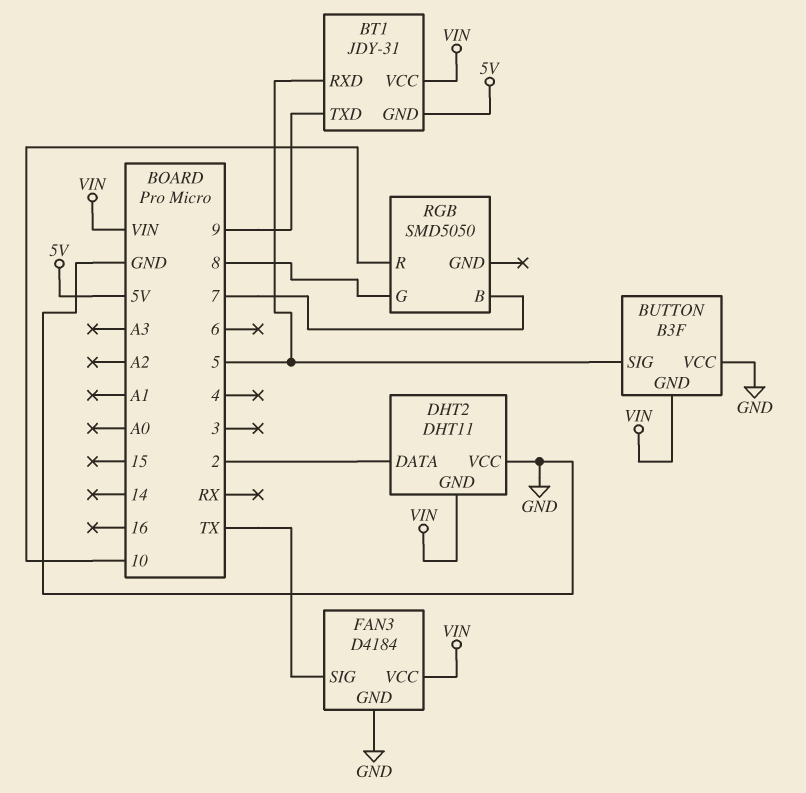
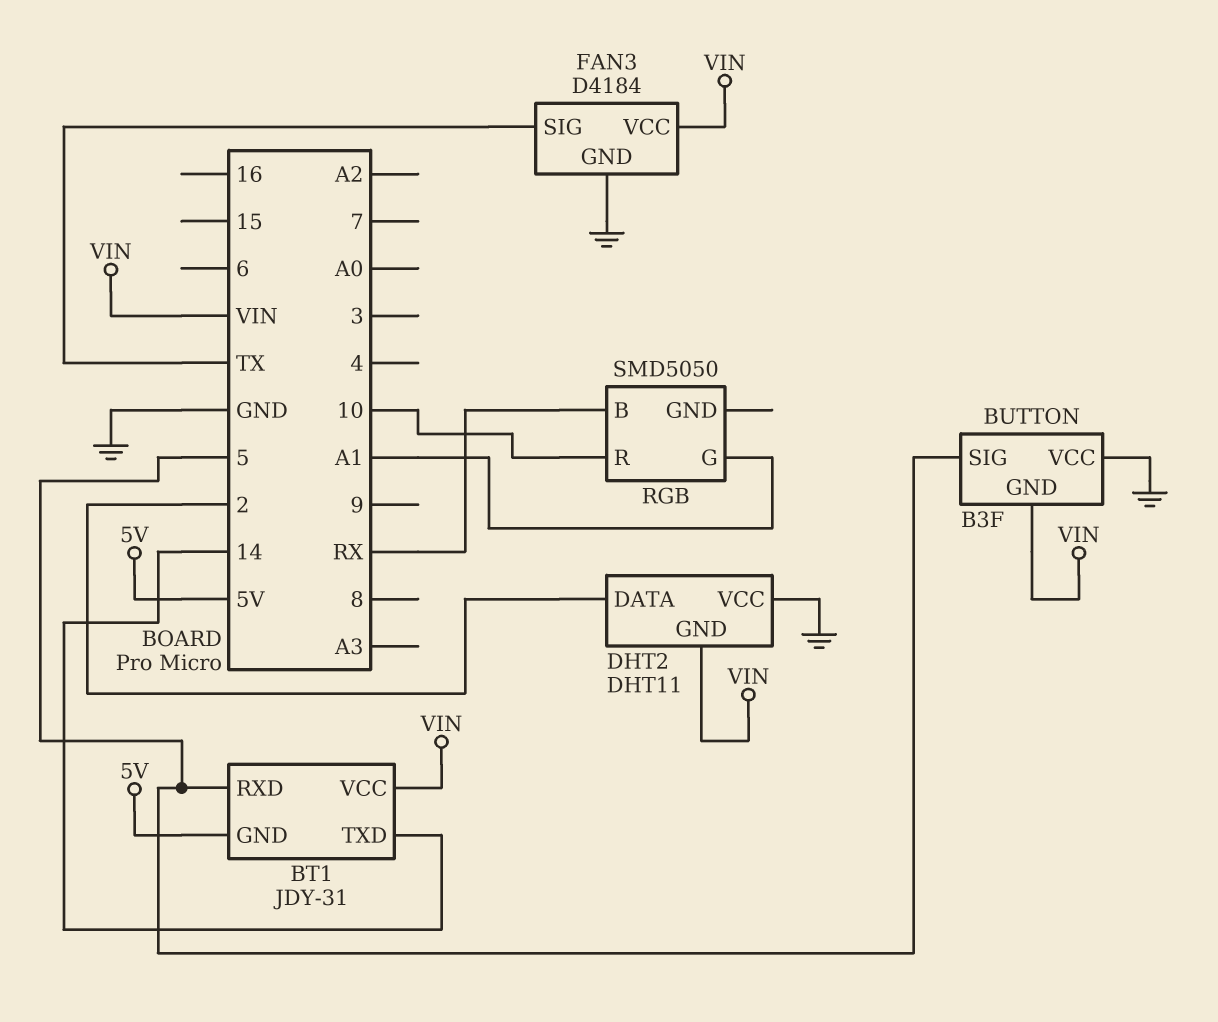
BT1 pin TXD: 9 -> 14
RGB pin B: 7 -> RX
RGB pin G: 8 -> A1

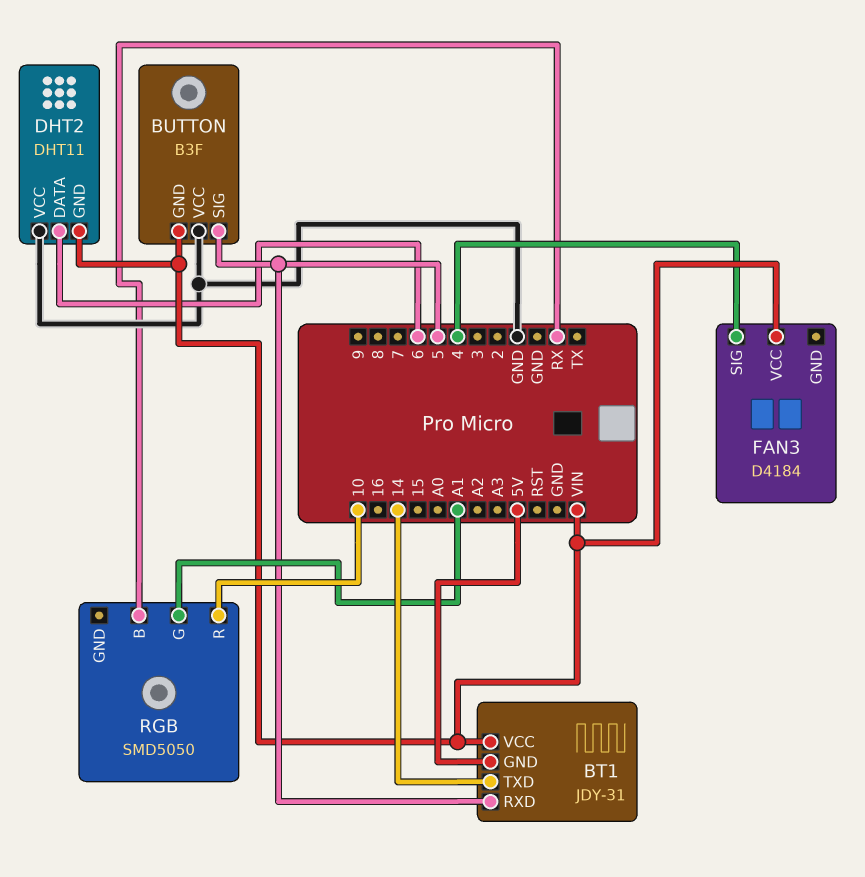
DHT2 pin DATA: 2 -> 6
FAN3 pin GND: GND -> none
FAN3 pin SIG: TX -> 4

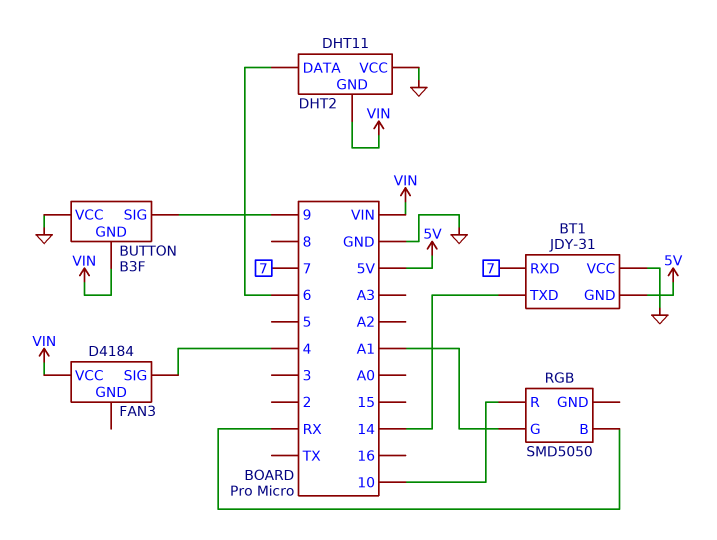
BT1 pin RXD: 5 -> 7
BT1 pin VCC: VIN -> GND
BUTTON pin SIG: 5 -> 9

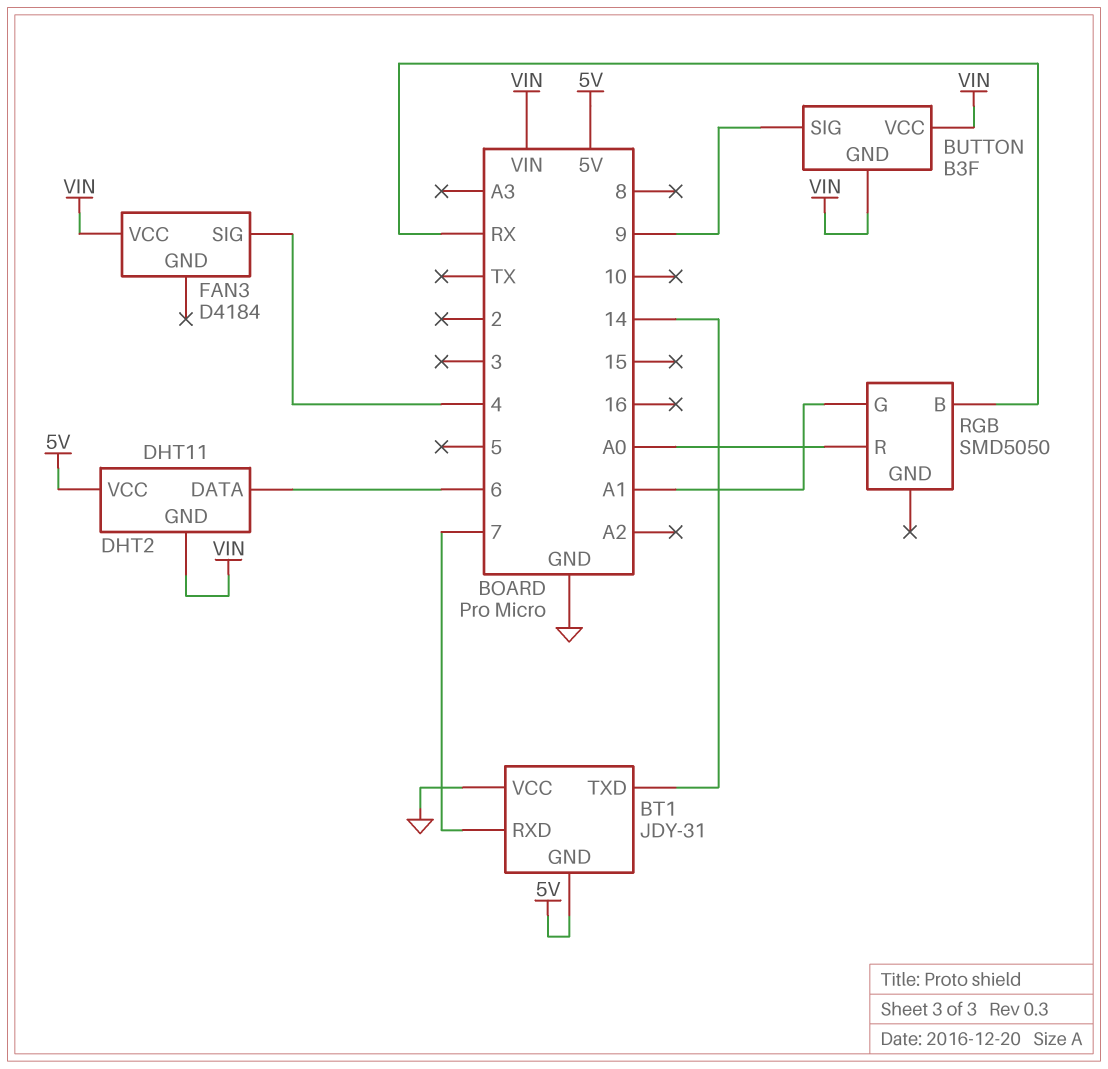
BUTTON pin VCC: GND -> VIN
DHT2 pin VCC: GND -> 5V
RGB pin R: 10 -> A0

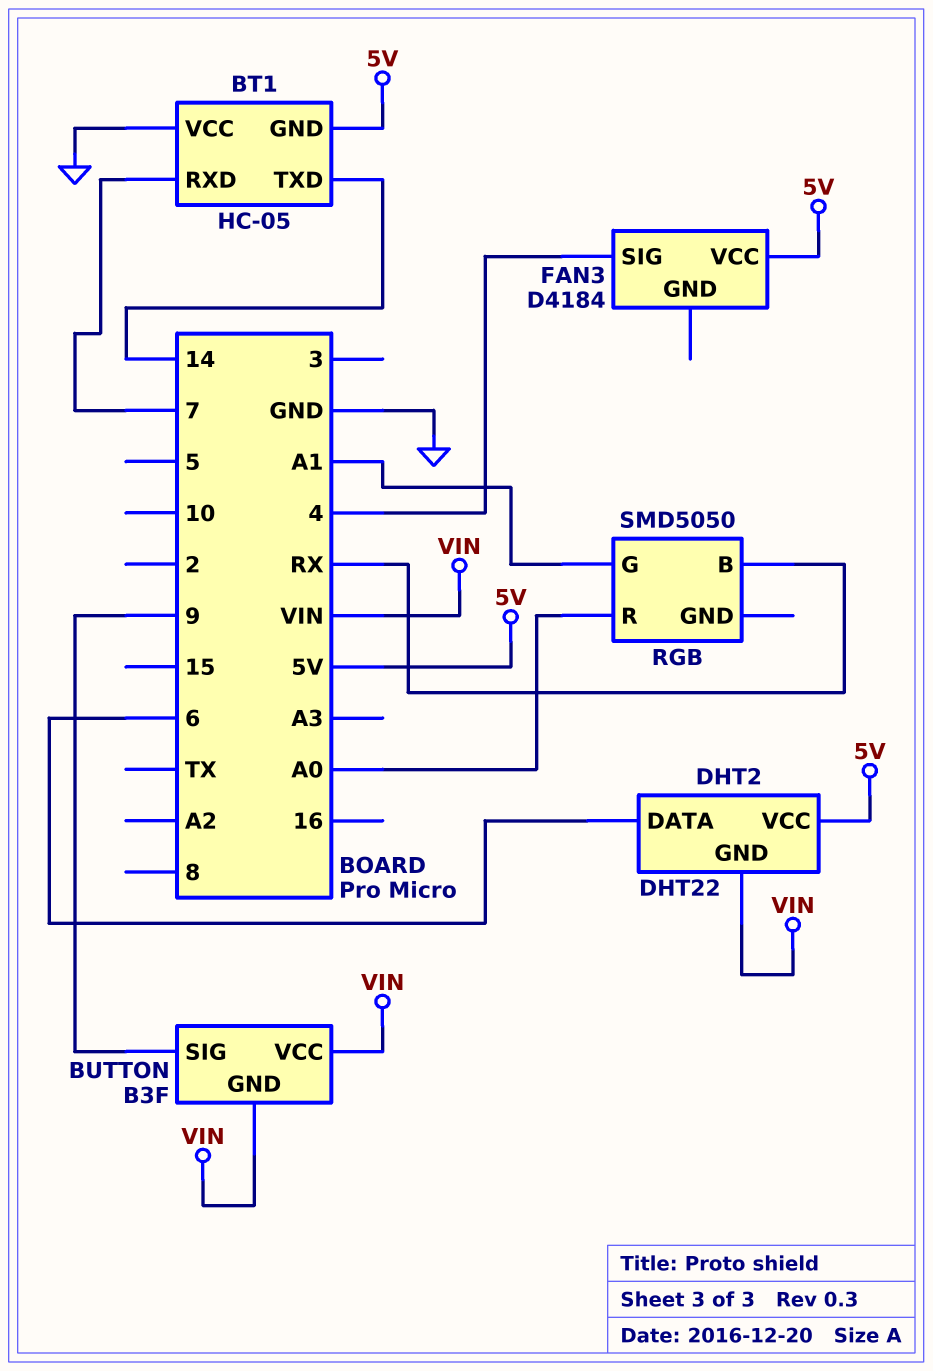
BT1: JDY-31 -> HC-05
DHT2: DHT11 -> DHT22
FAN3 pin VCC: VIN -> 5V

